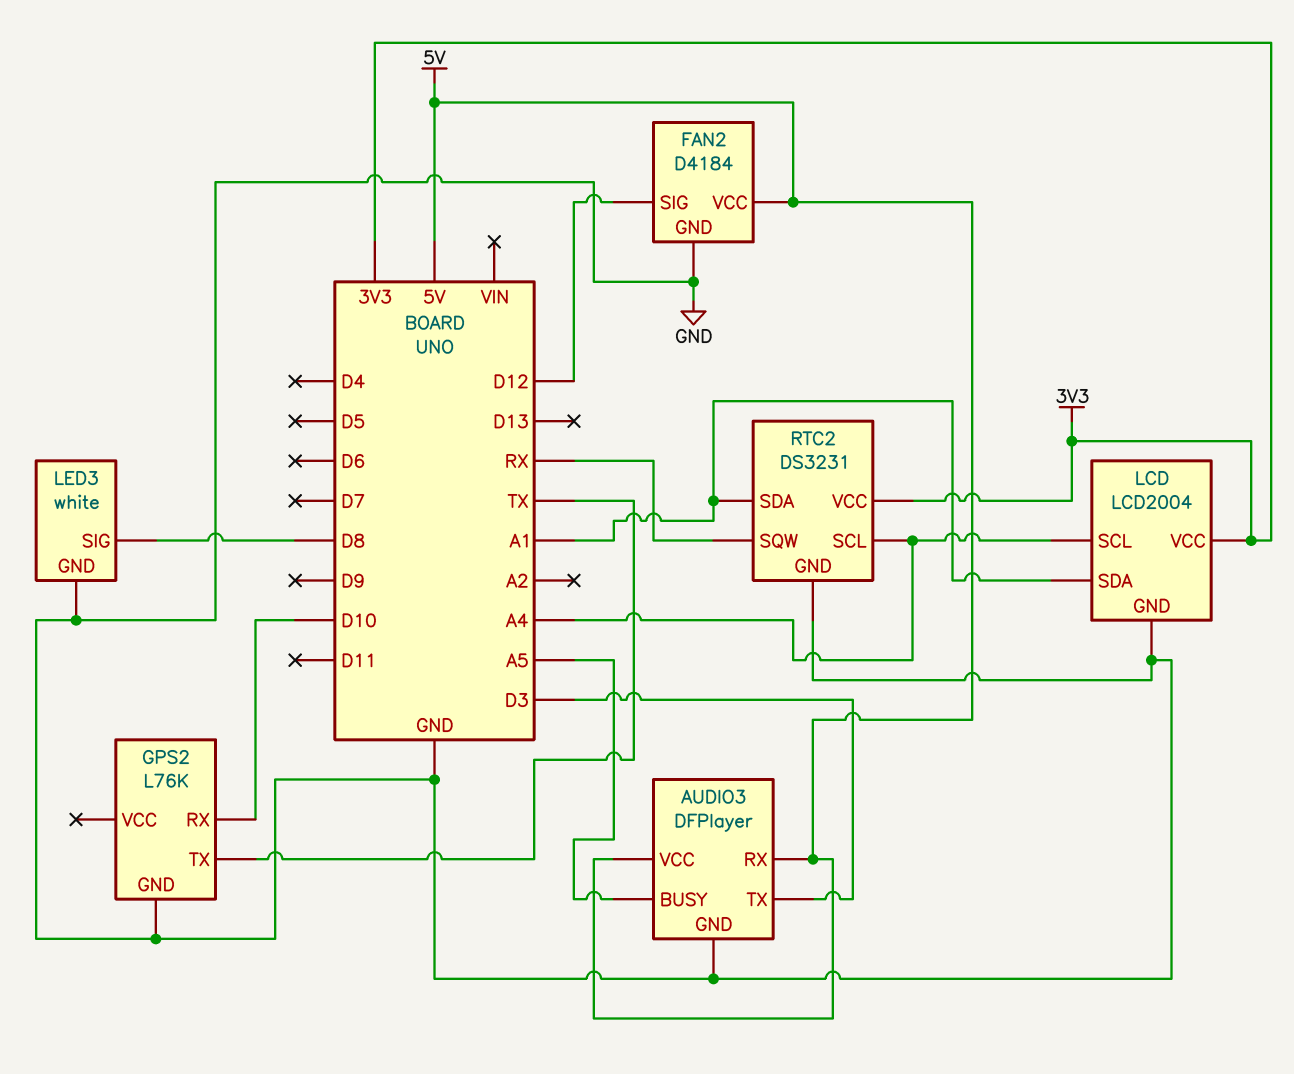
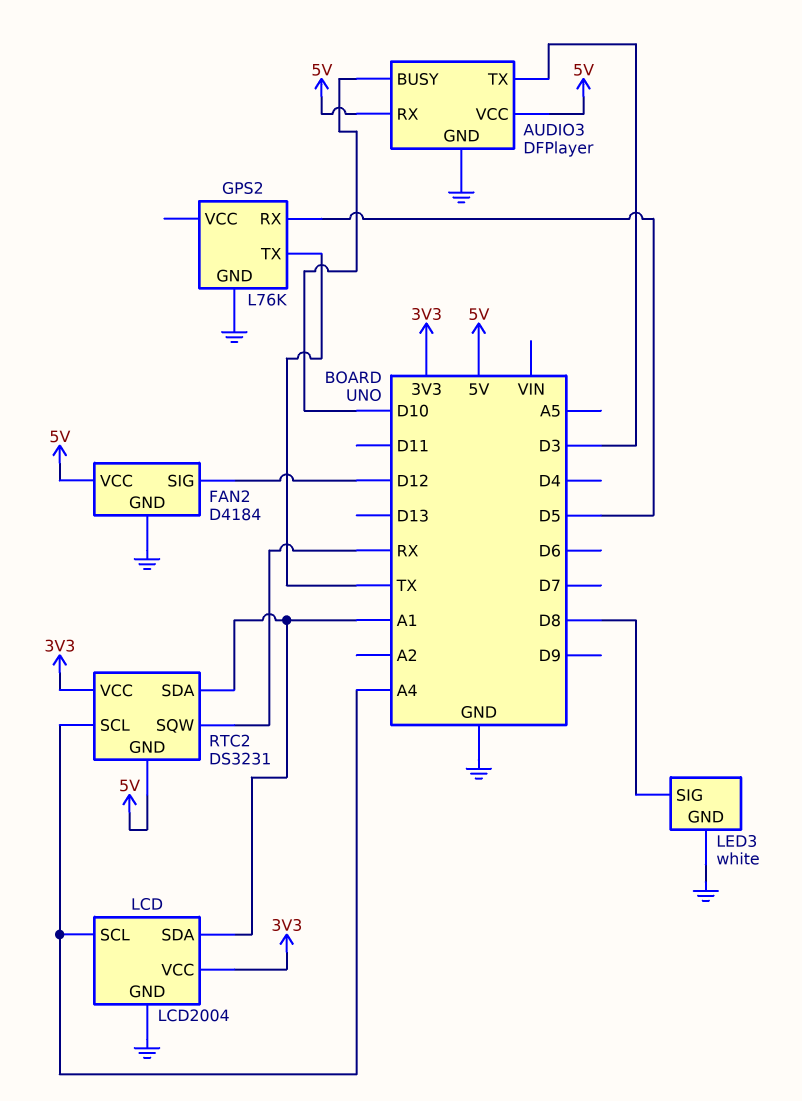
AUDIO3 pin BUSY: A5 -> D10
GPS2 pin RX: D10 -> D5
RTC2 pin GND: GND -> 5V

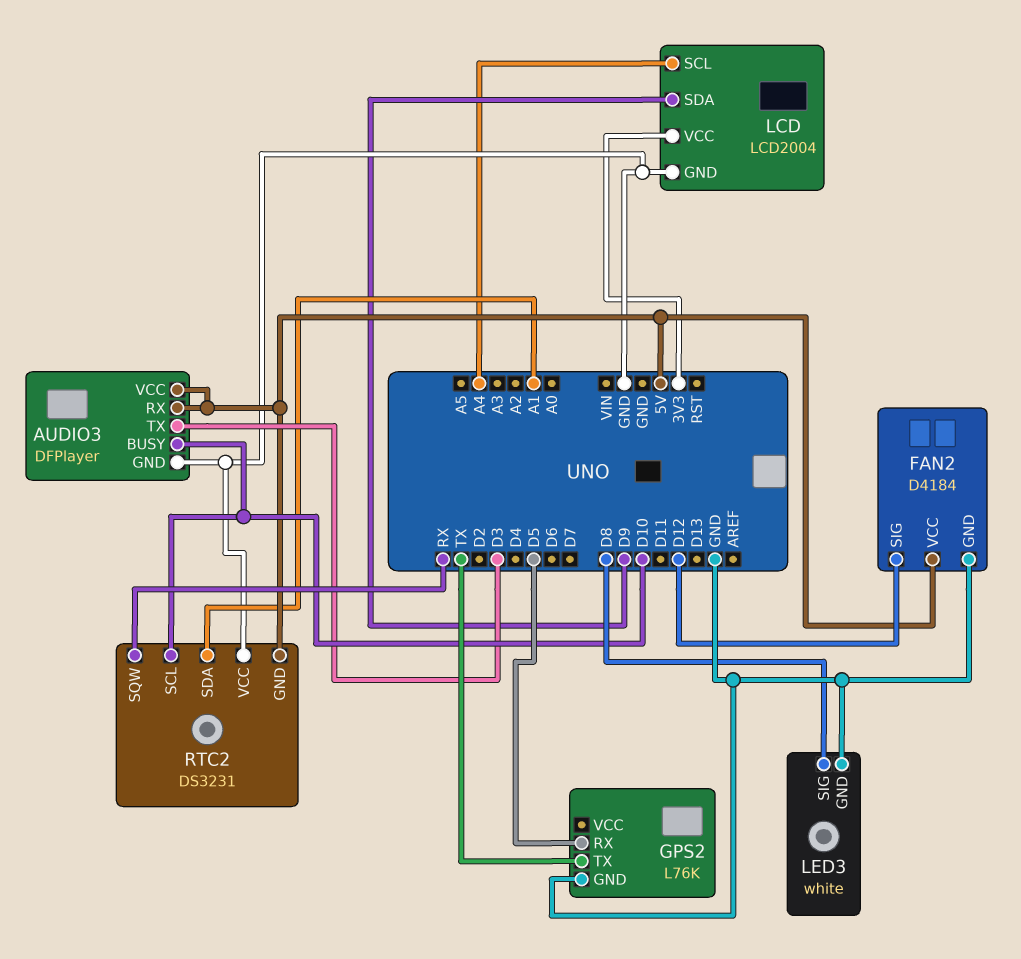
LCD pin SDA: A1 -> D9
RTC2 pin SCL: A4 -> D10
RTC2 pin VCC: 3V3 -> GND

